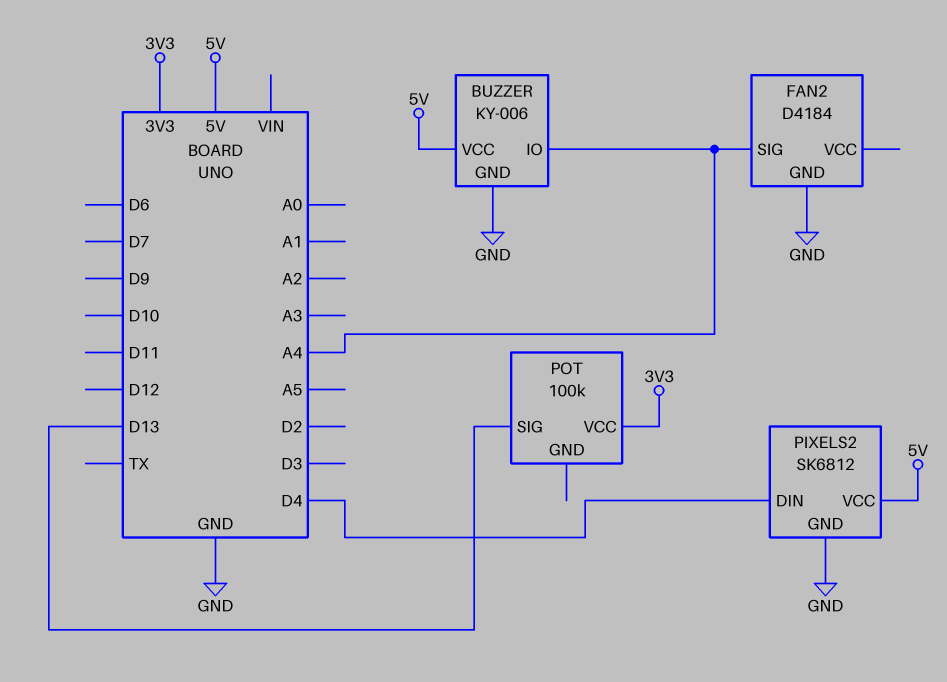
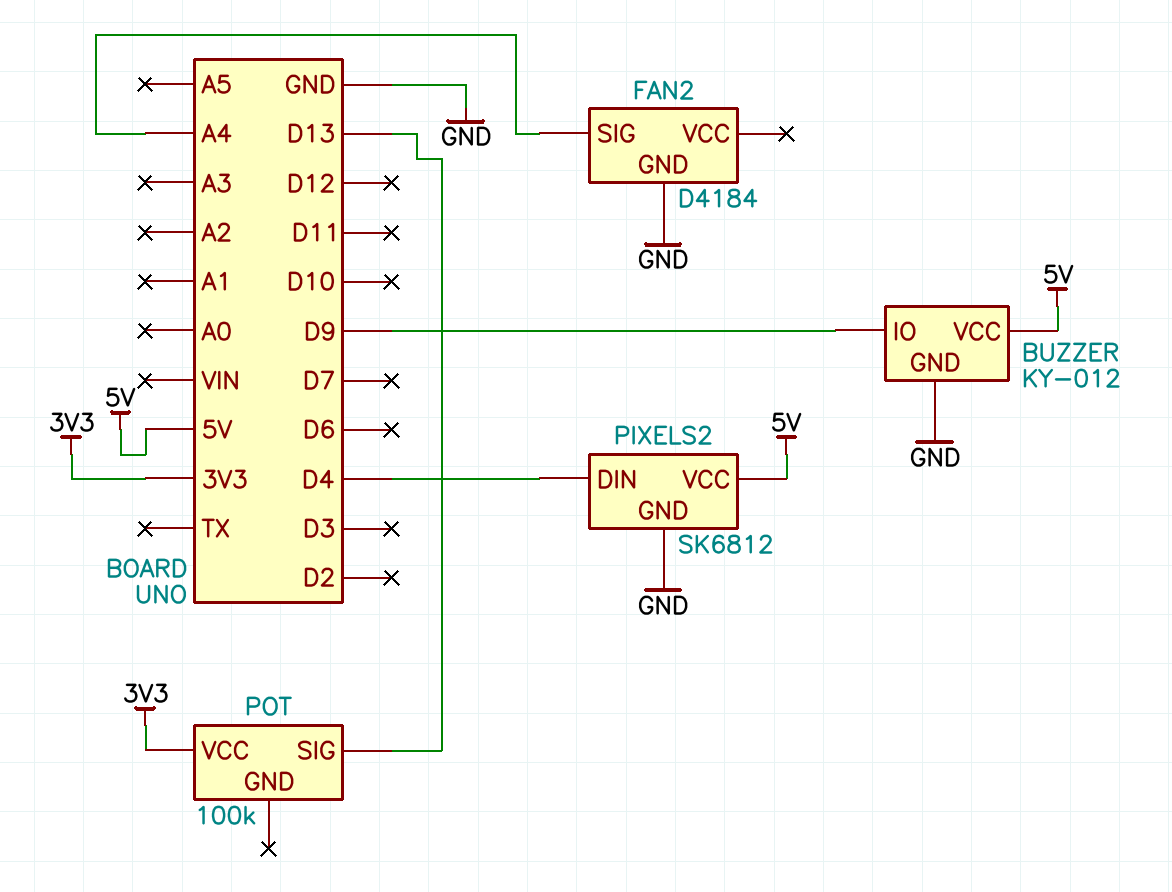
BUZZER: KY-006 -> KY-012
BUZZER pin IO: A4 -> D9

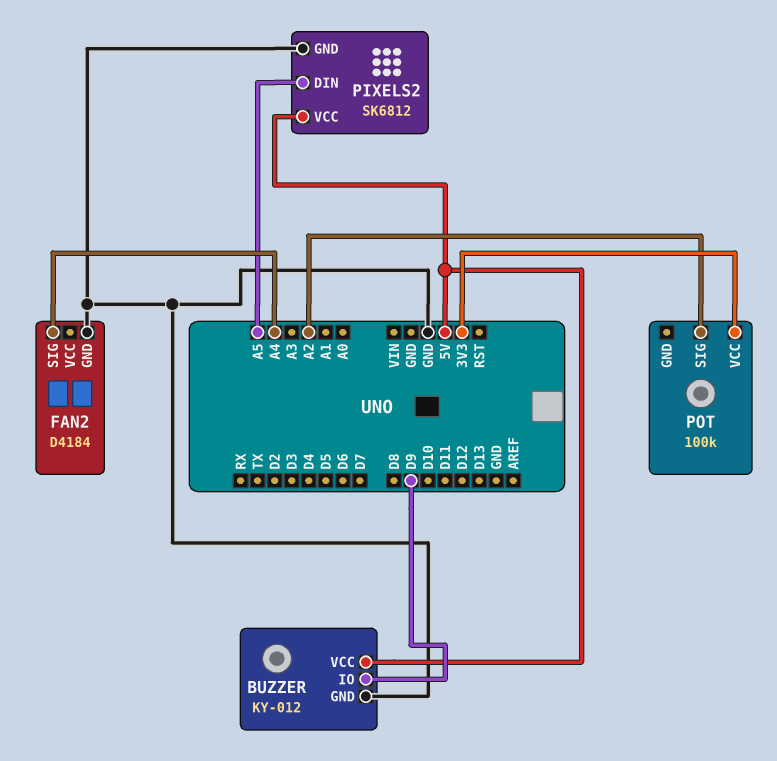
PIXELS2 pin DIN: D4 -> A5
POT pin SIG: D13 -> A2

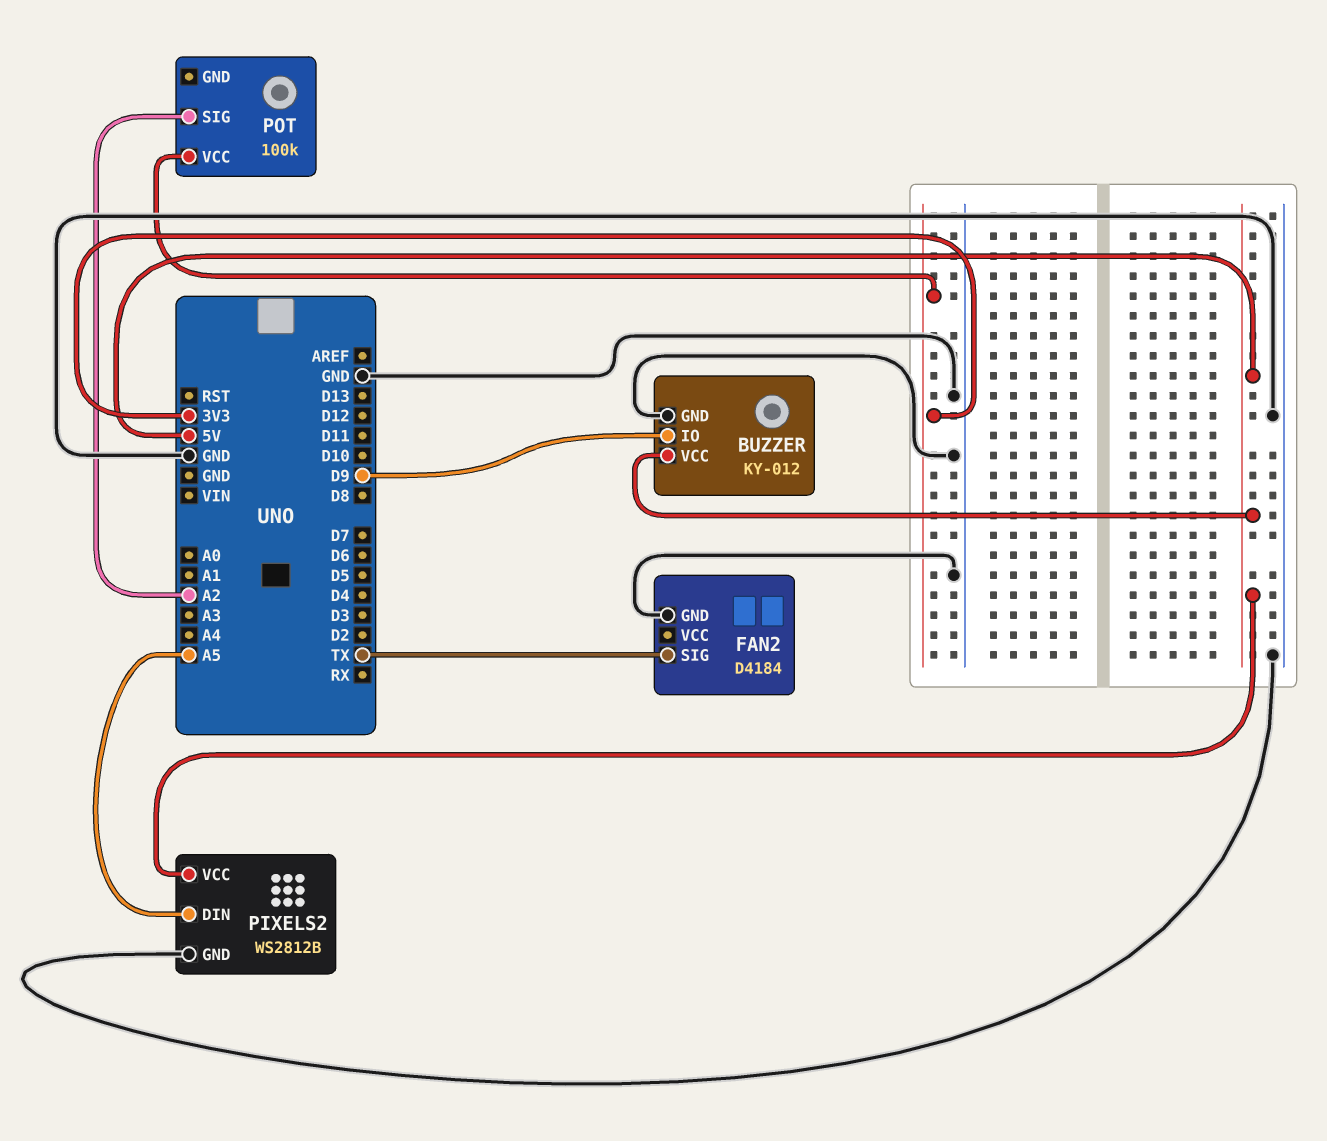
FAN2 pin SIG: A4 -> TX
PIXELS2: SK6812 -> WS2812B

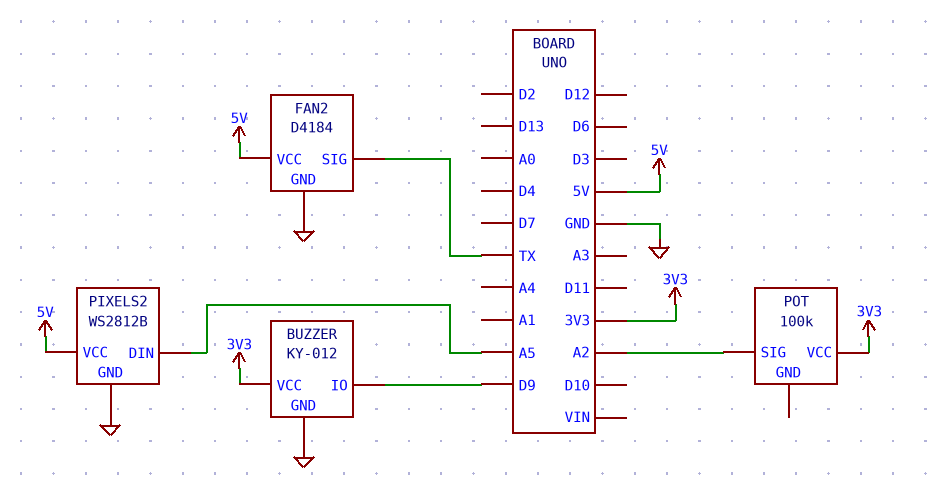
BUZZER pin VCC: 5V -> 3V3
FAN2 pin VCC: none -> 5V

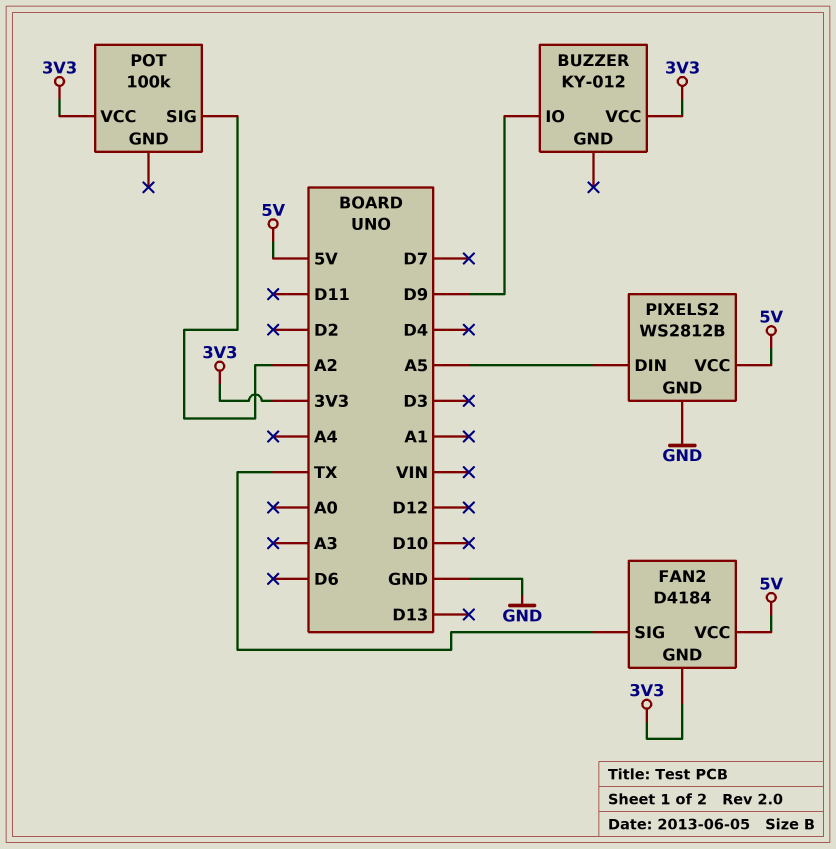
BUZZER pin GND: GND -> none
FAN2 pin GND: GND -> 3V3

